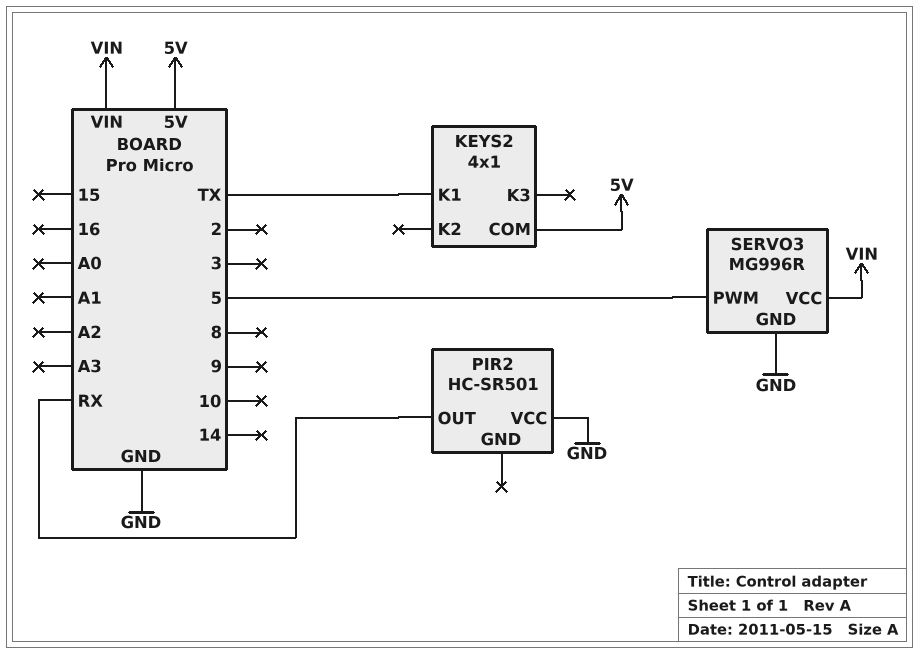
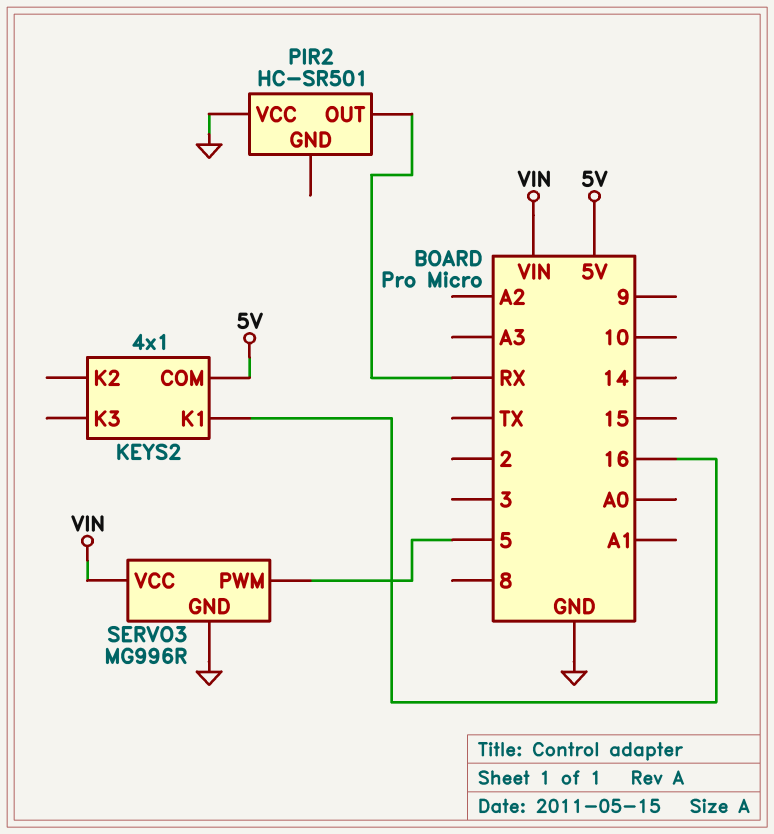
KEYS2 pin K1: TX -> 16

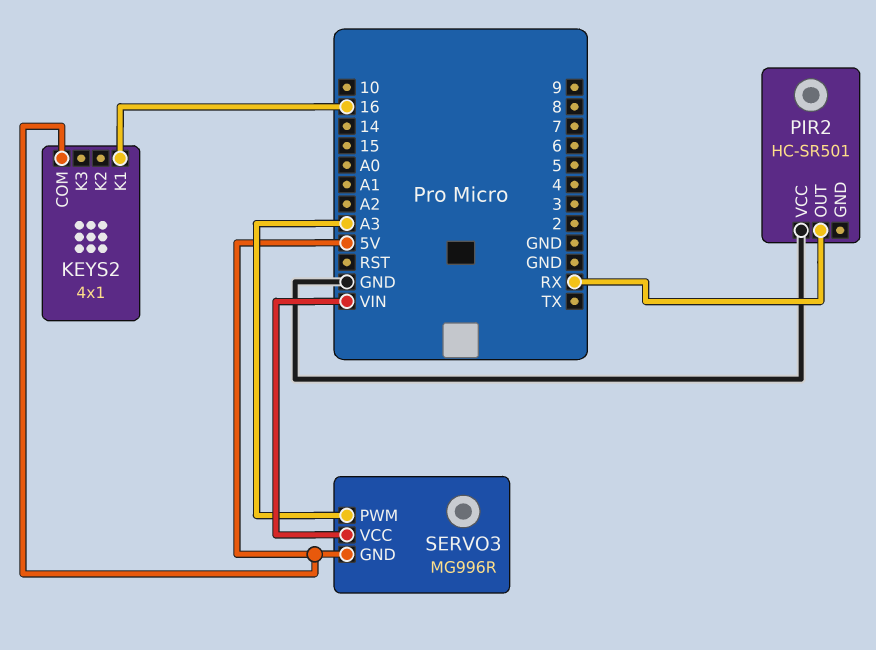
SERVO3 pin GND: GND -> 5V
SERVO3 pin PWM: 5 -> A3

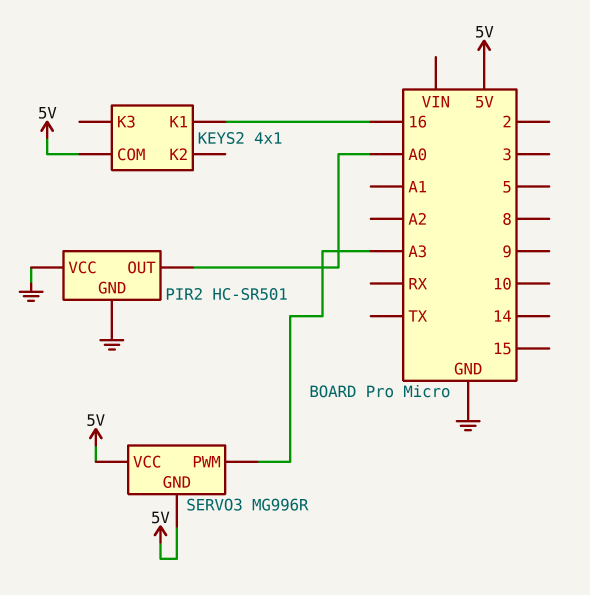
PIR2 pin GND: none -> GND
PIR2 pin OUT: RX -> A0
SERVO3 pin VCC: VIN -> 5V

